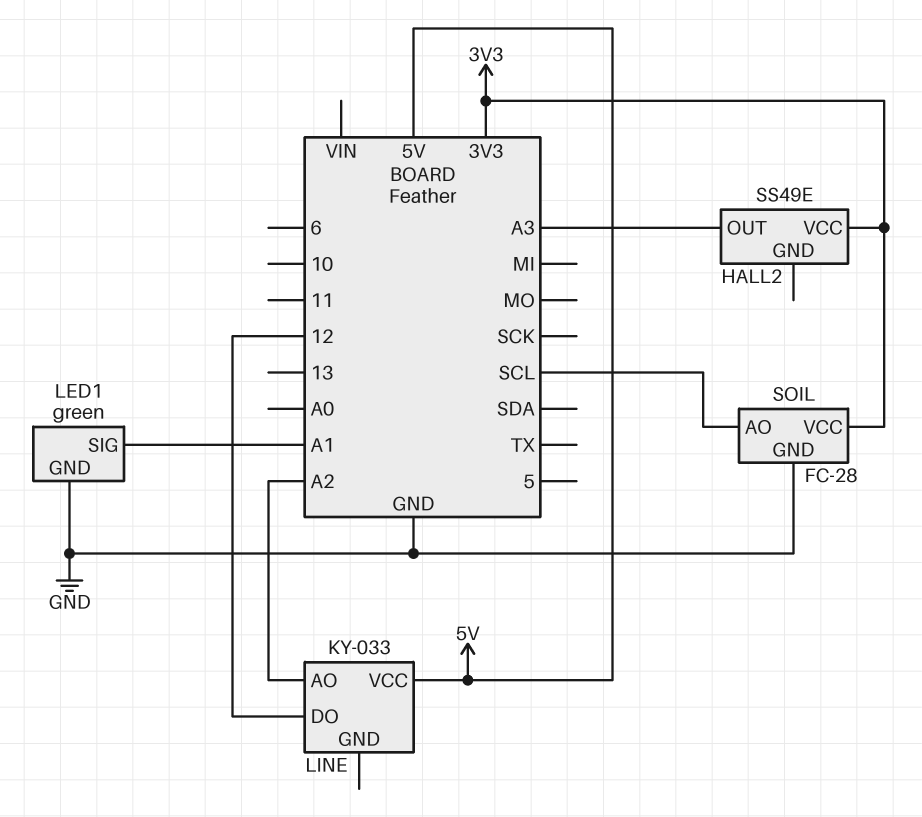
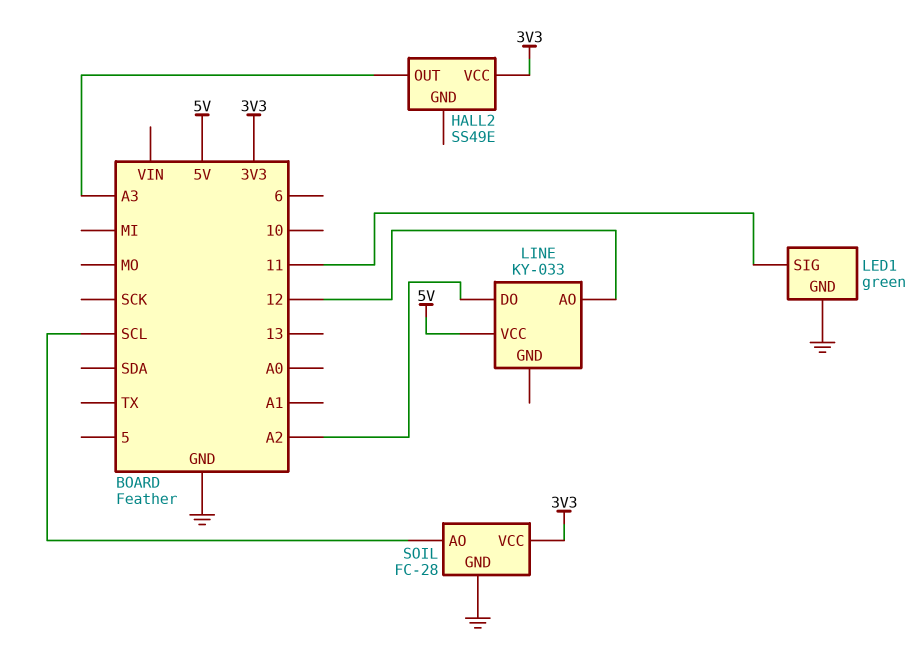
LED1 pin SIG: A1 -> 11
LINE pin AO: A2 -> 12
LINE pin DO: 12 -> A2

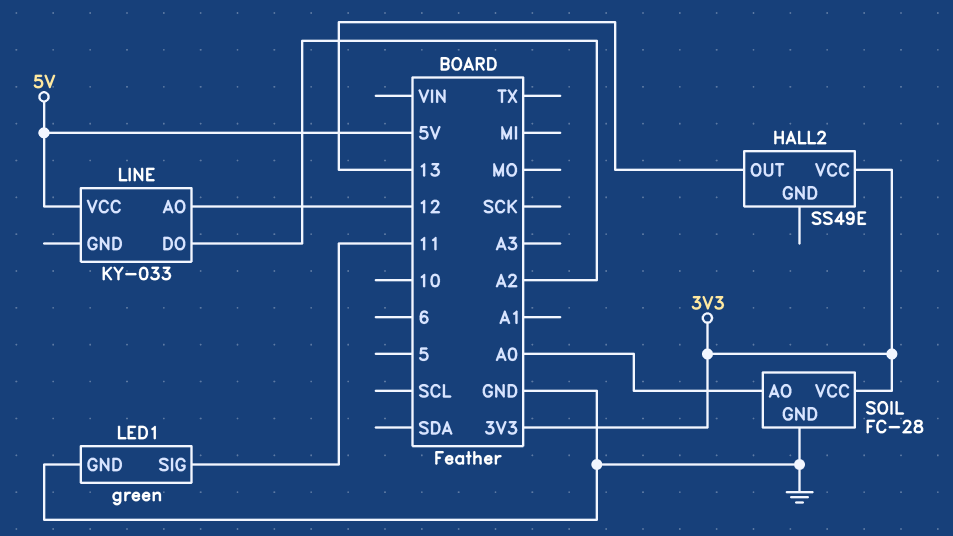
HALL2 pin OUT: A3 -> 13
SOIL pin AO: SCL -> A0

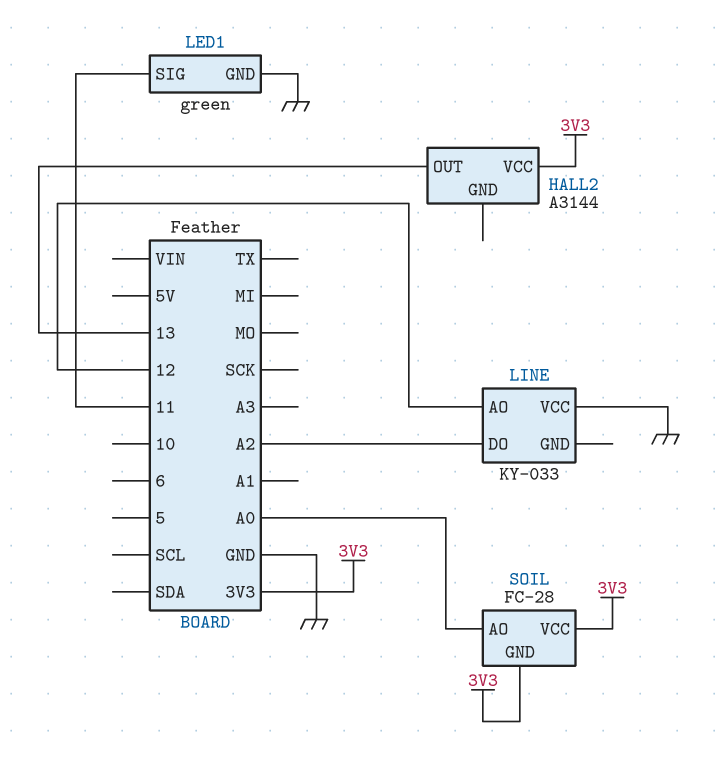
HALL2: SS49E -> A3144
LINE pin VCC: 5V -> GND
SOIL pin GND: GND -> 3V3

